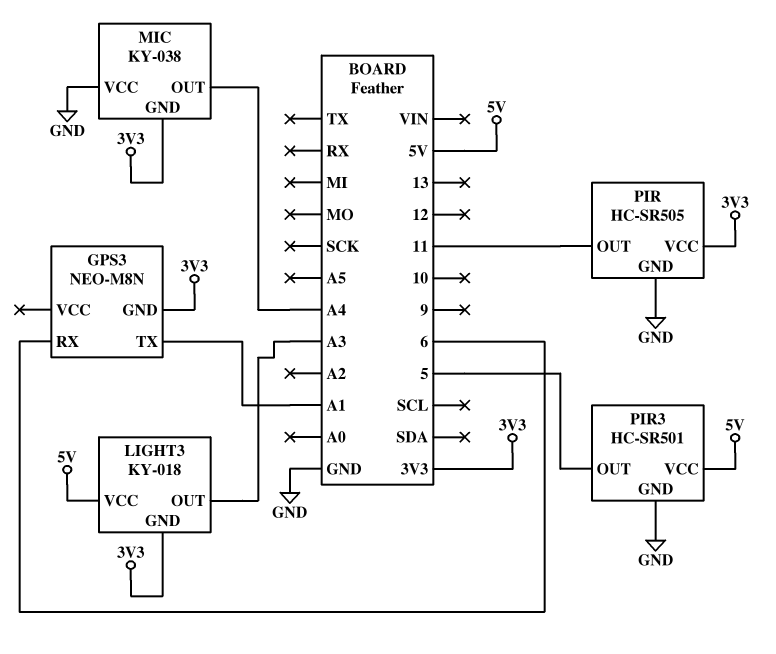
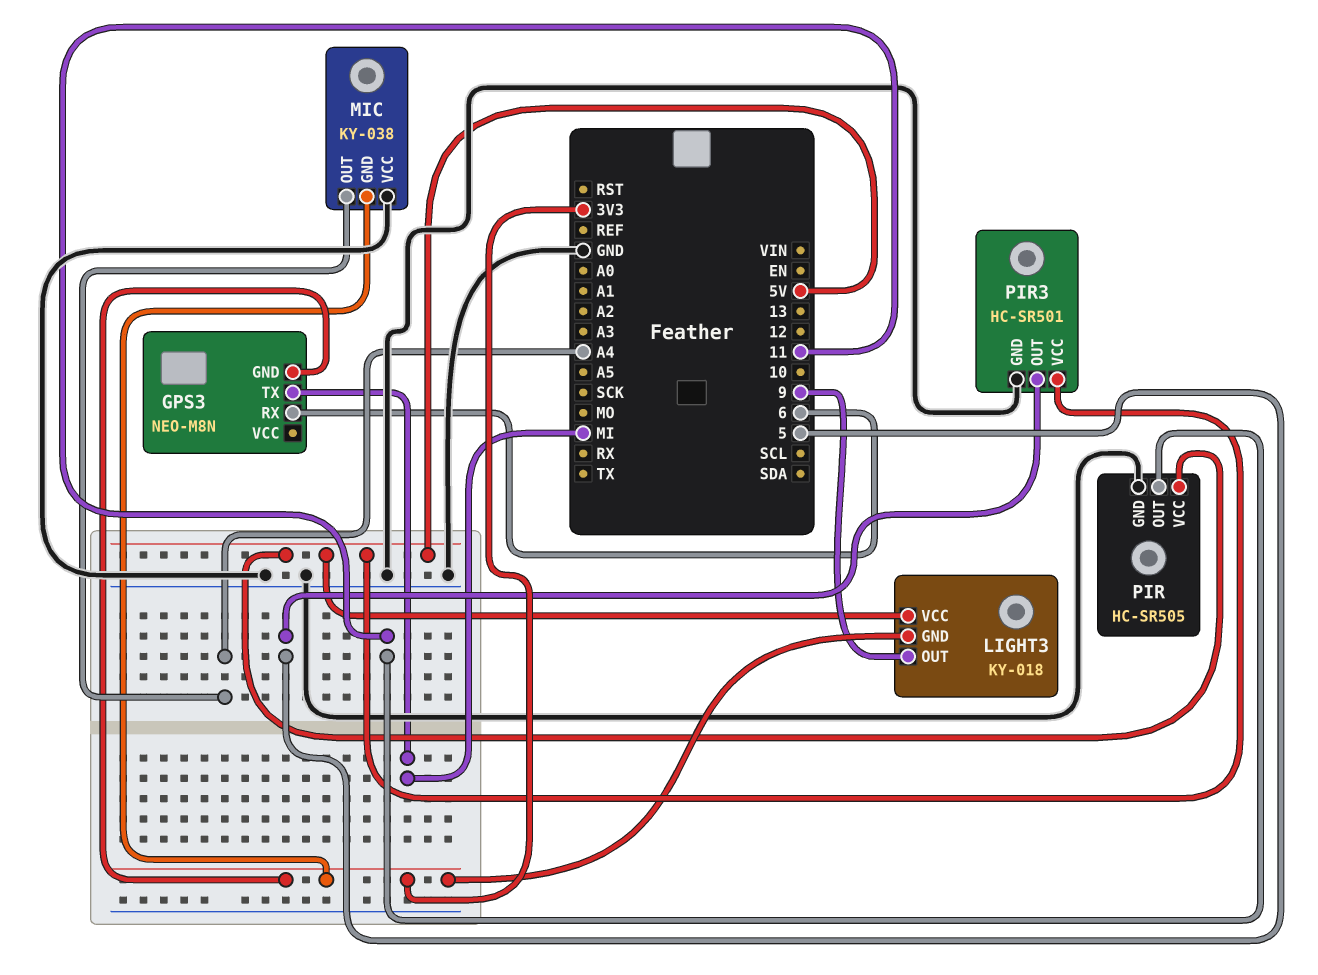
GPS3 pin TX: A1 -> MI
LIGHT3 pin OUT: A3 -> 9
PIR pin VCC: 3V3 -> 5V

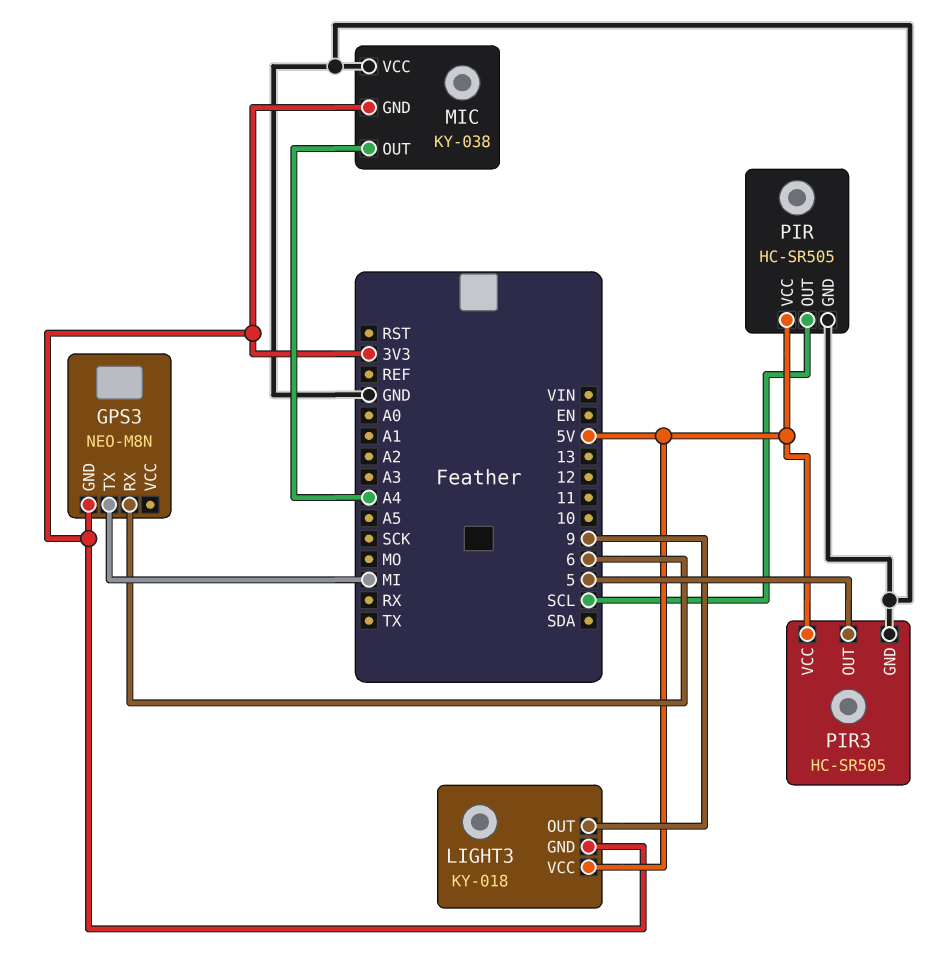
PIR pin OUT: 11 -> SCL
PIR3: HC-SR501 -> HC-SR505

